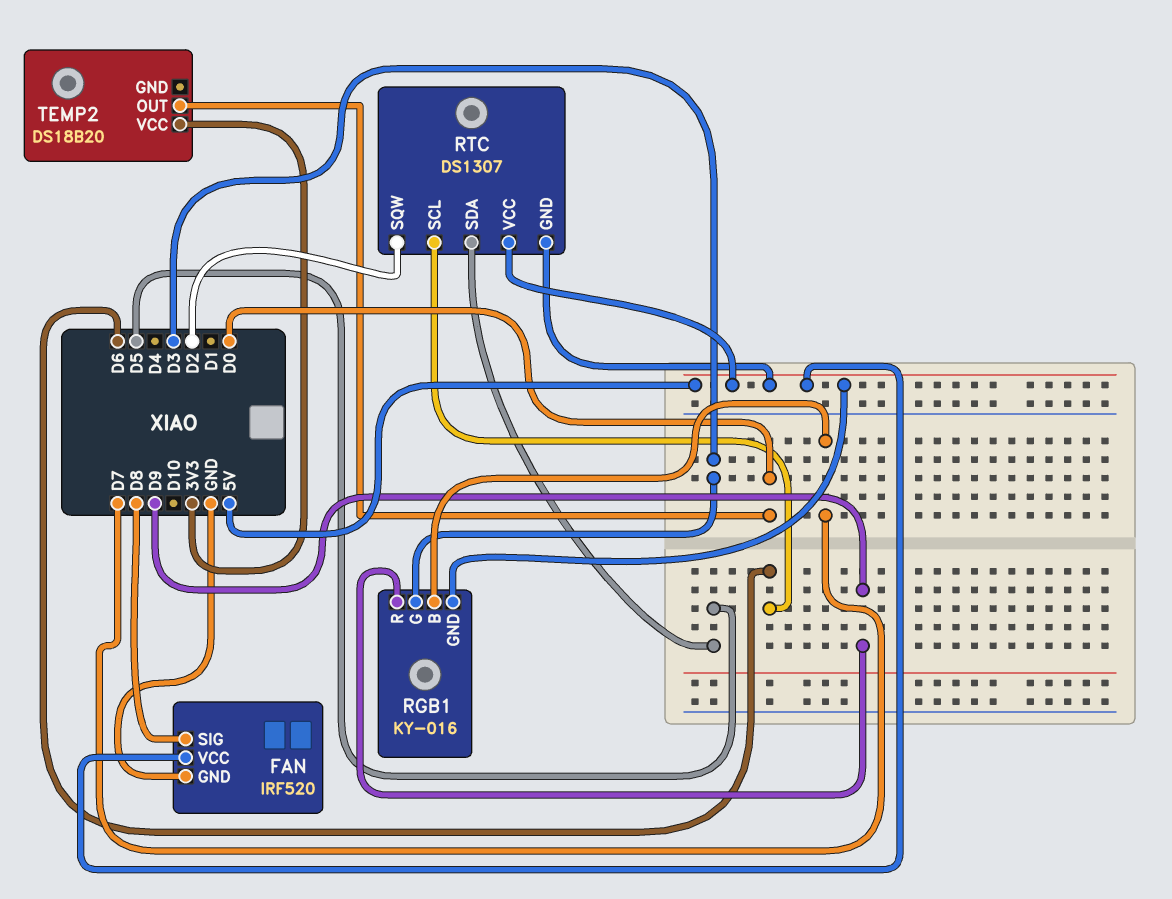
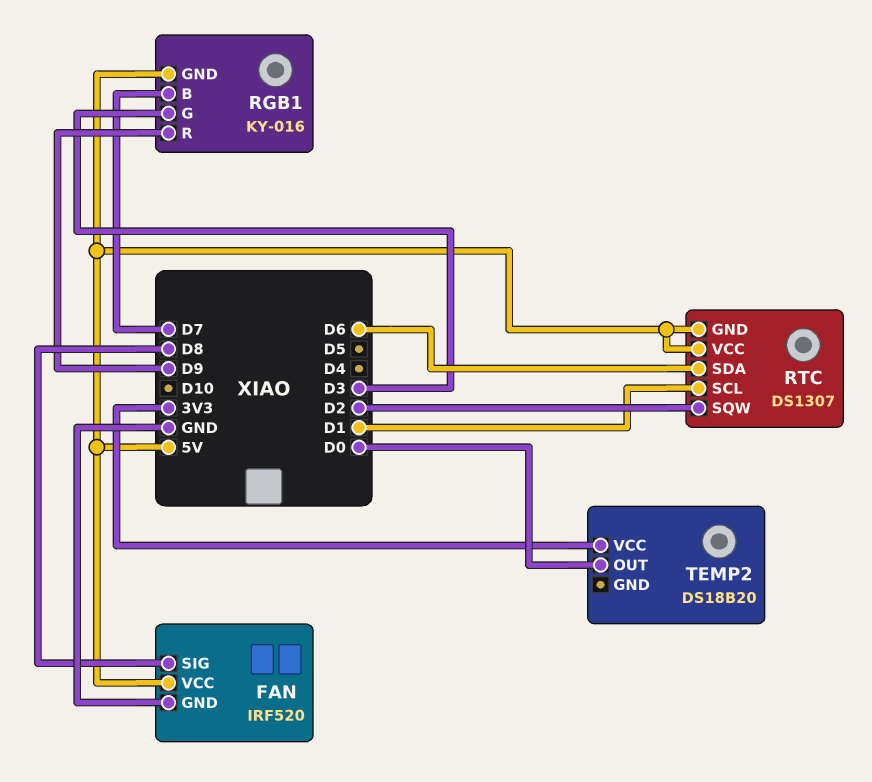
RTC pin SCL: D6 -> D1
RTC pin SDA: D5 -> D6

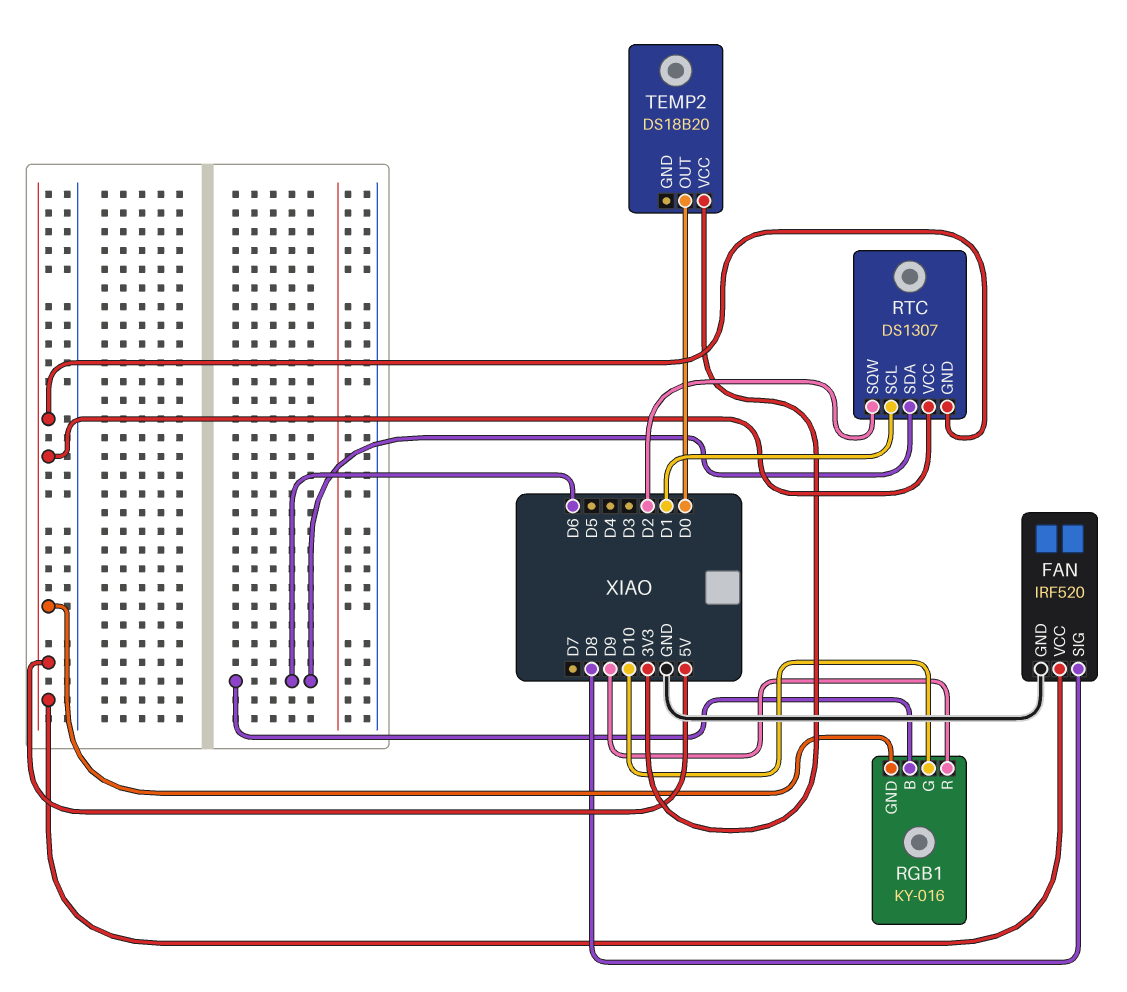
RGB1 pin B: D7 -> D6
RGB1 pin G: D3 -> D10

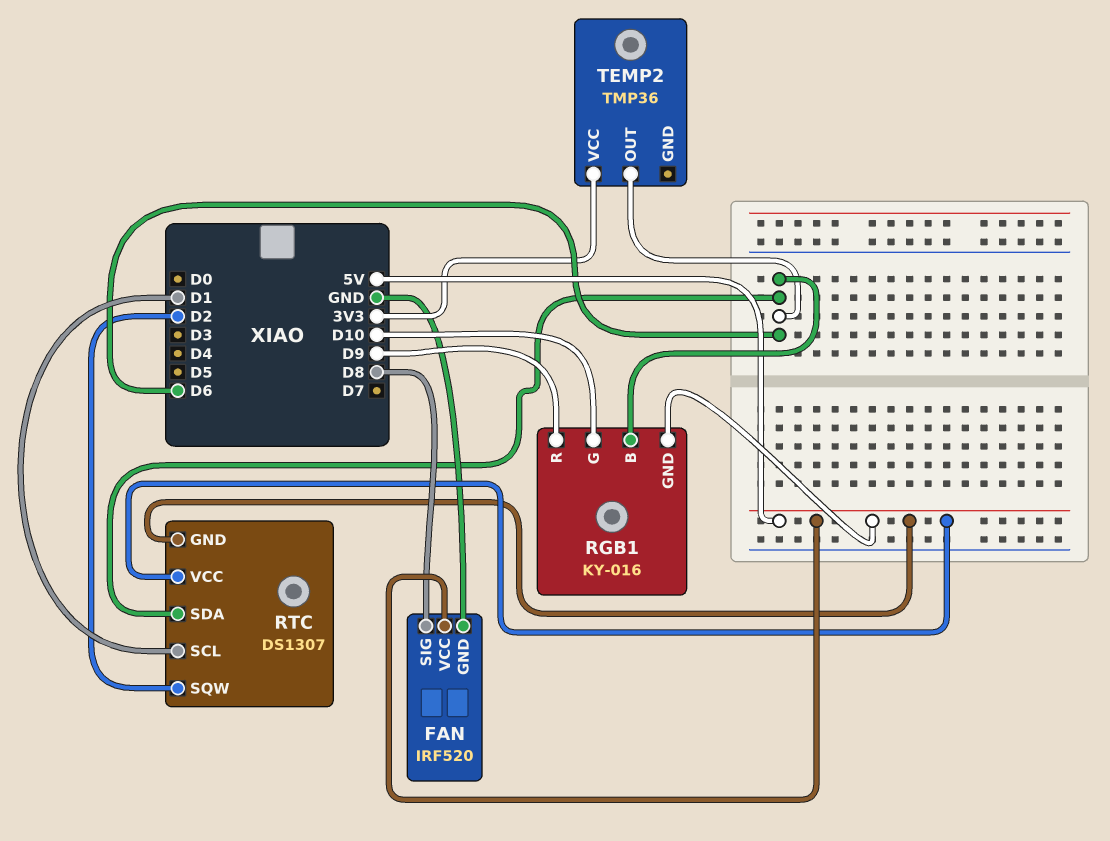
TEMP2: DS18B20 -> TMP36
TEMP2 pin OUT: D0 -> D6

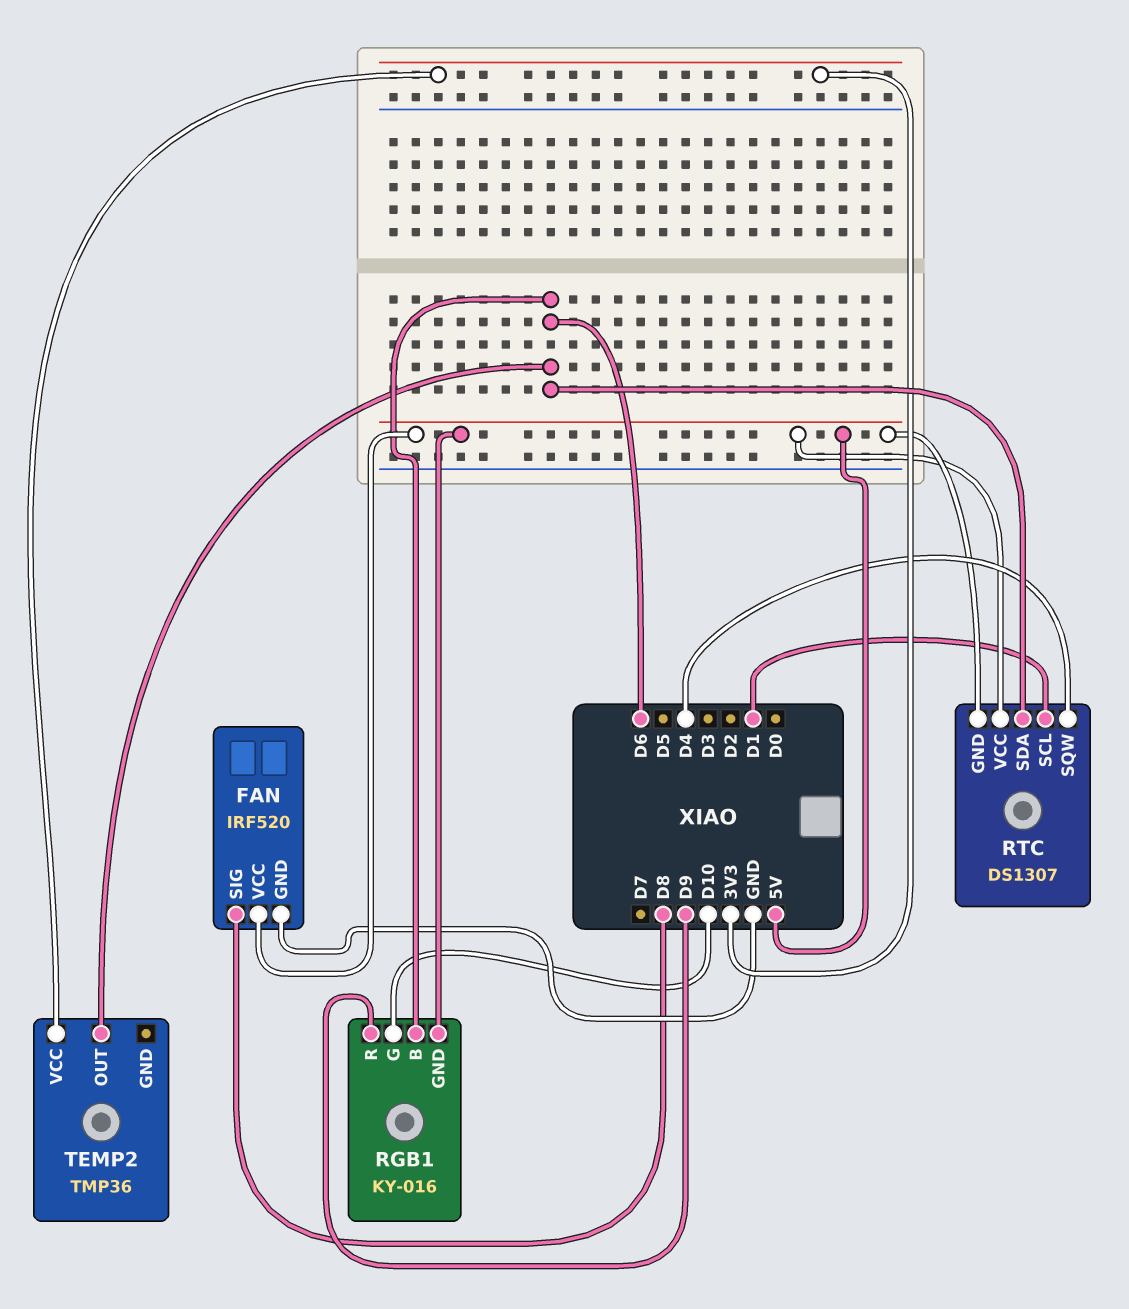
RTC pin SQW: D2 -> D4

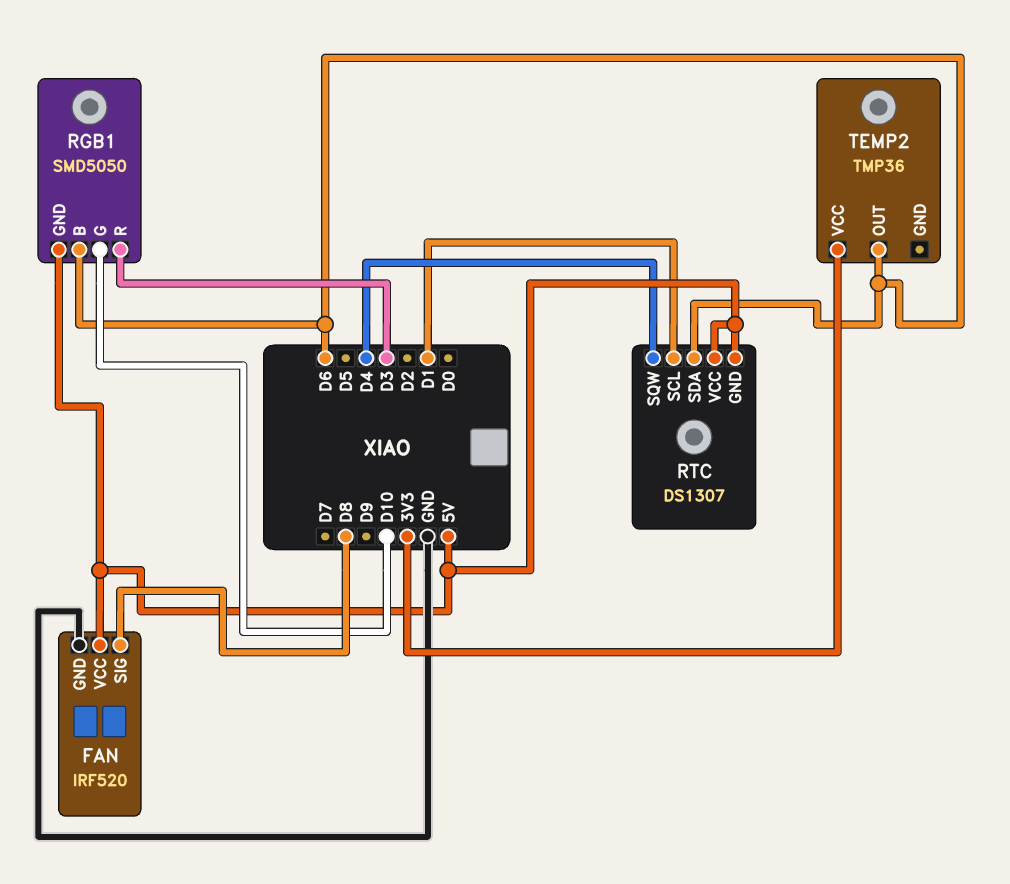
RGB1: KY-016 -> SMD5050
RGB1 pin R: D9 -> D3

